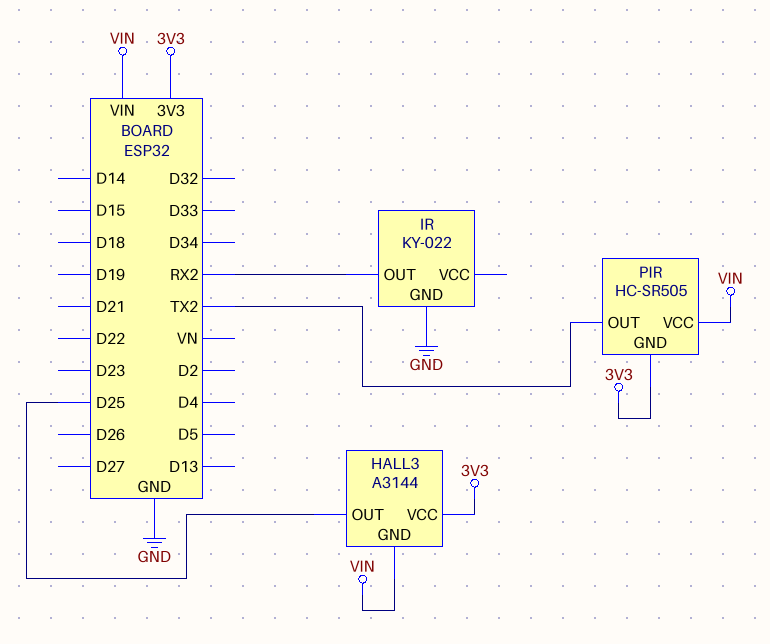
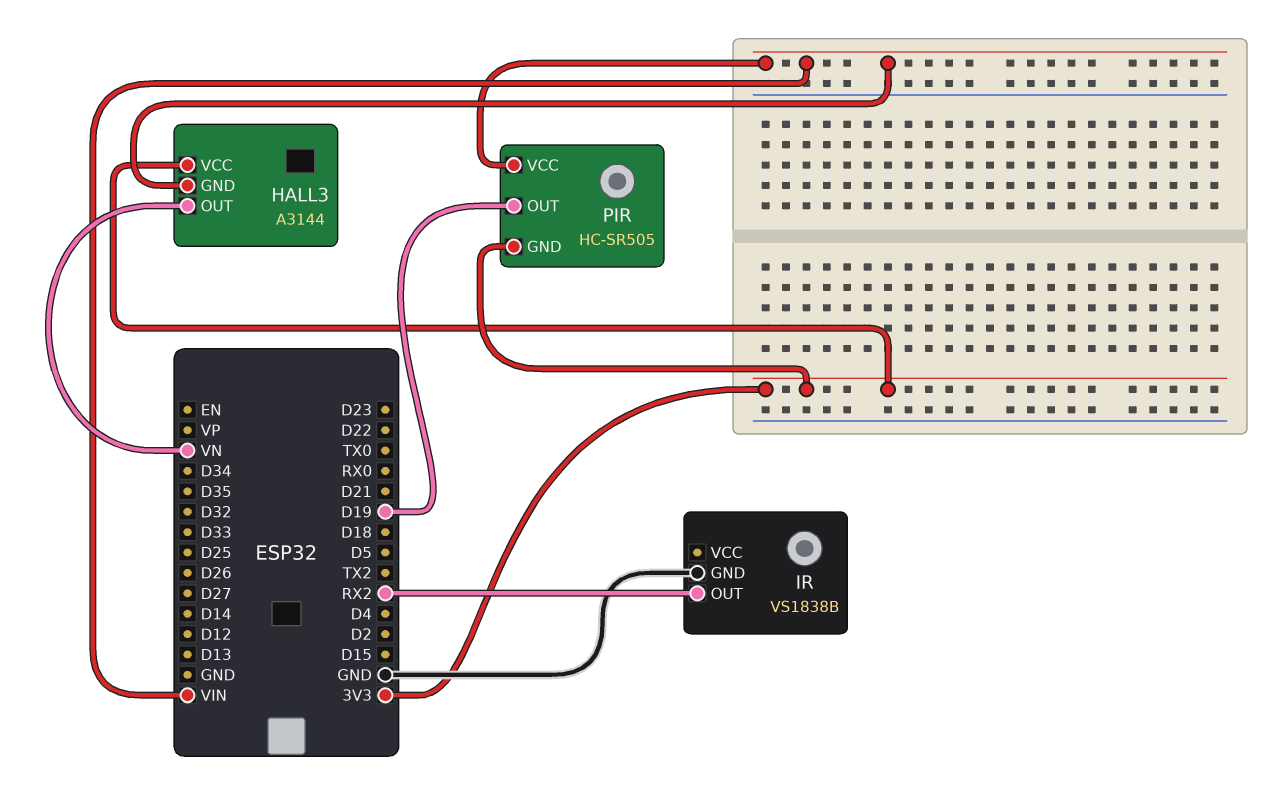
HALL3 pin OUT: D25 -> VN
IR: KY-022 -> VS1838B
PIR pin OUT: TX2 -> D19

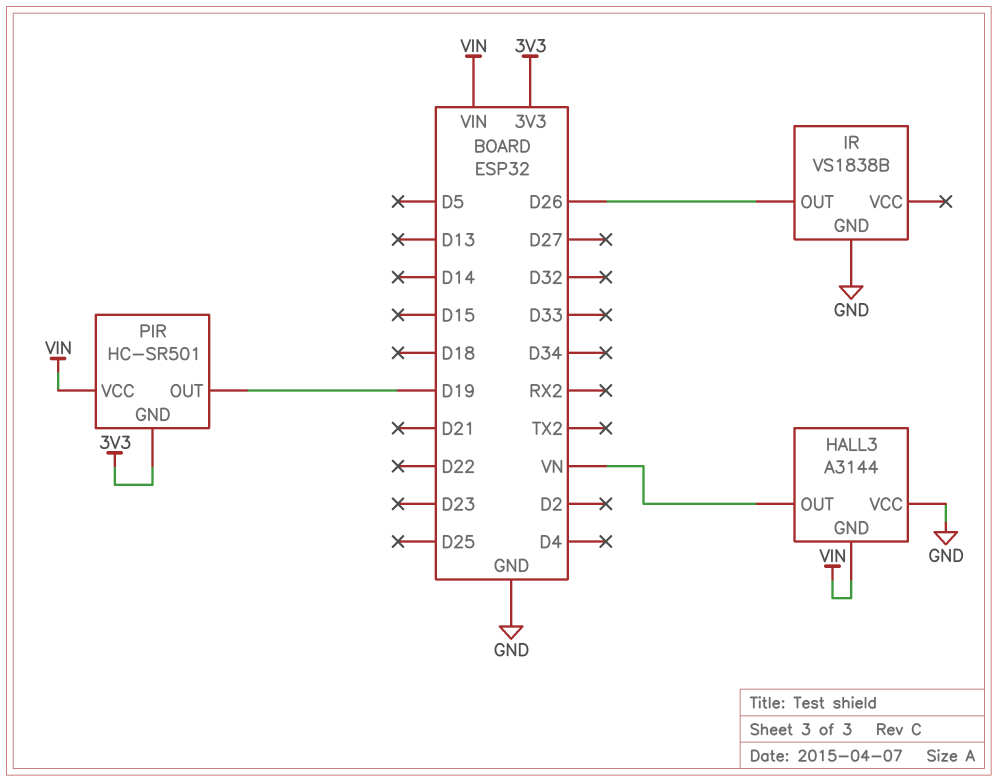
HALL3 pin VCC: 3V3 -> GND
IR pin OUT: RX2 -> D26
PIR: HC-SR505 -> HC-SR501

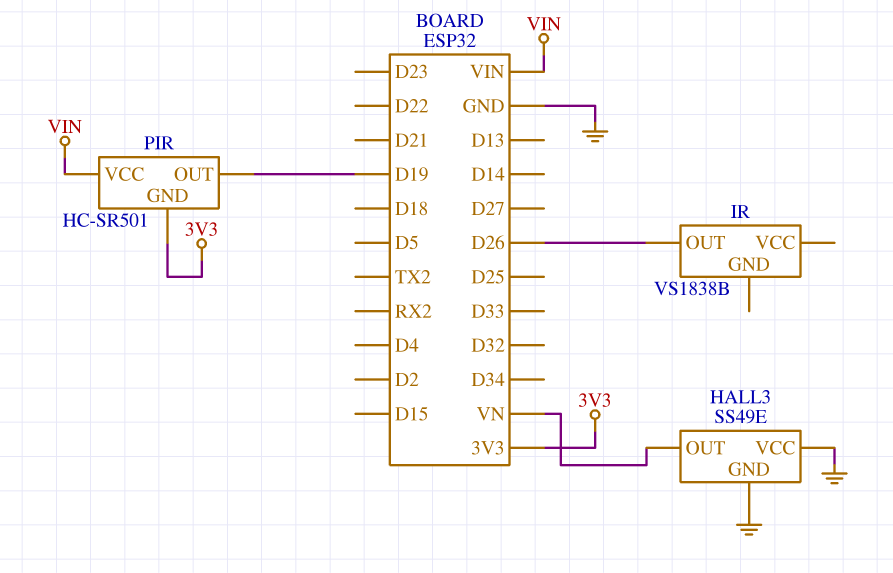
HALL3: A3144 -> SS49E
HALL3 pin GND: VIN -> GND
IR pin GND: GND -> none

